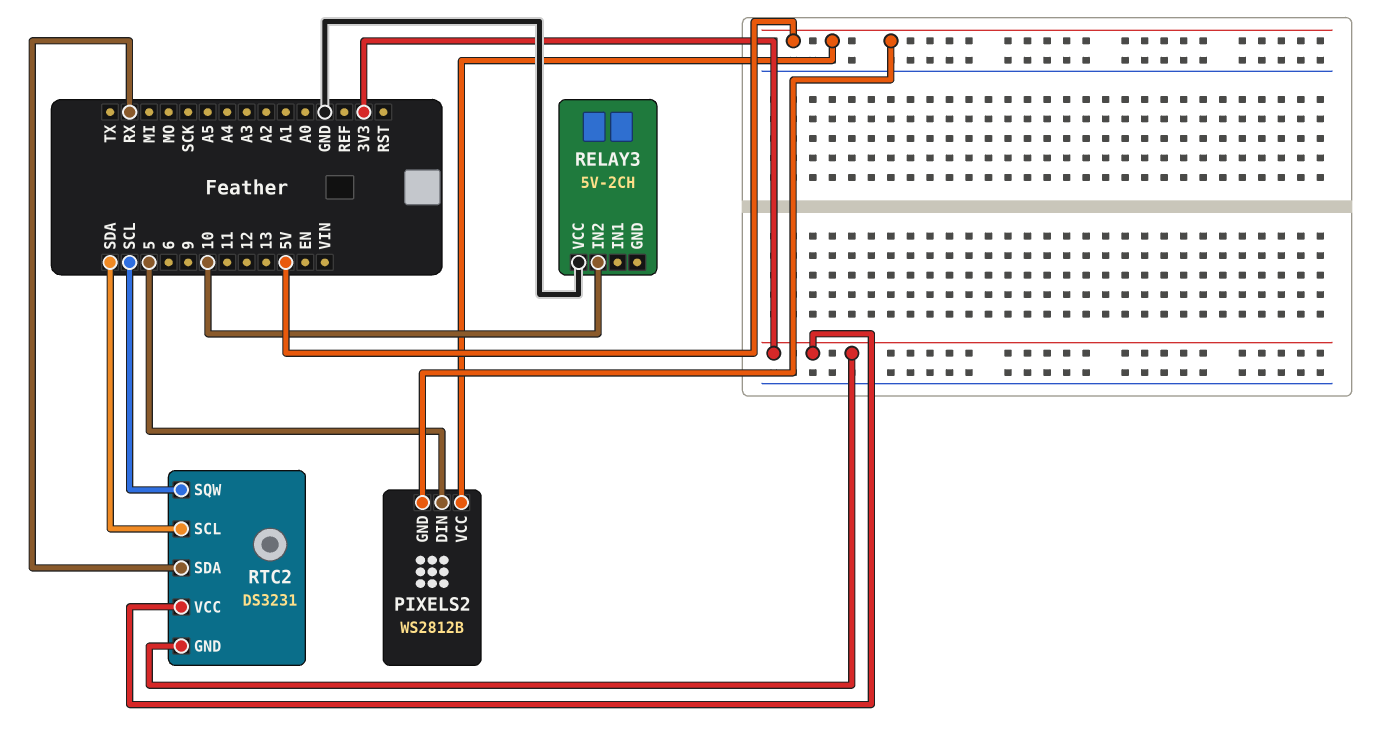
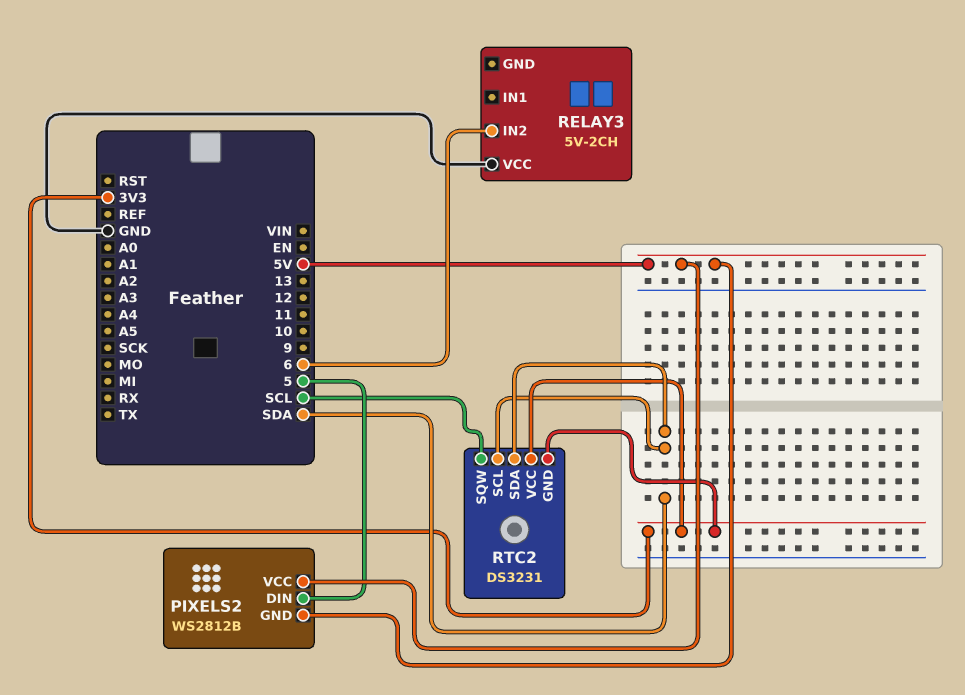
RELAY3 pin IN2: 10 -> 6
RTC2 pin SDA: RX -> SDA

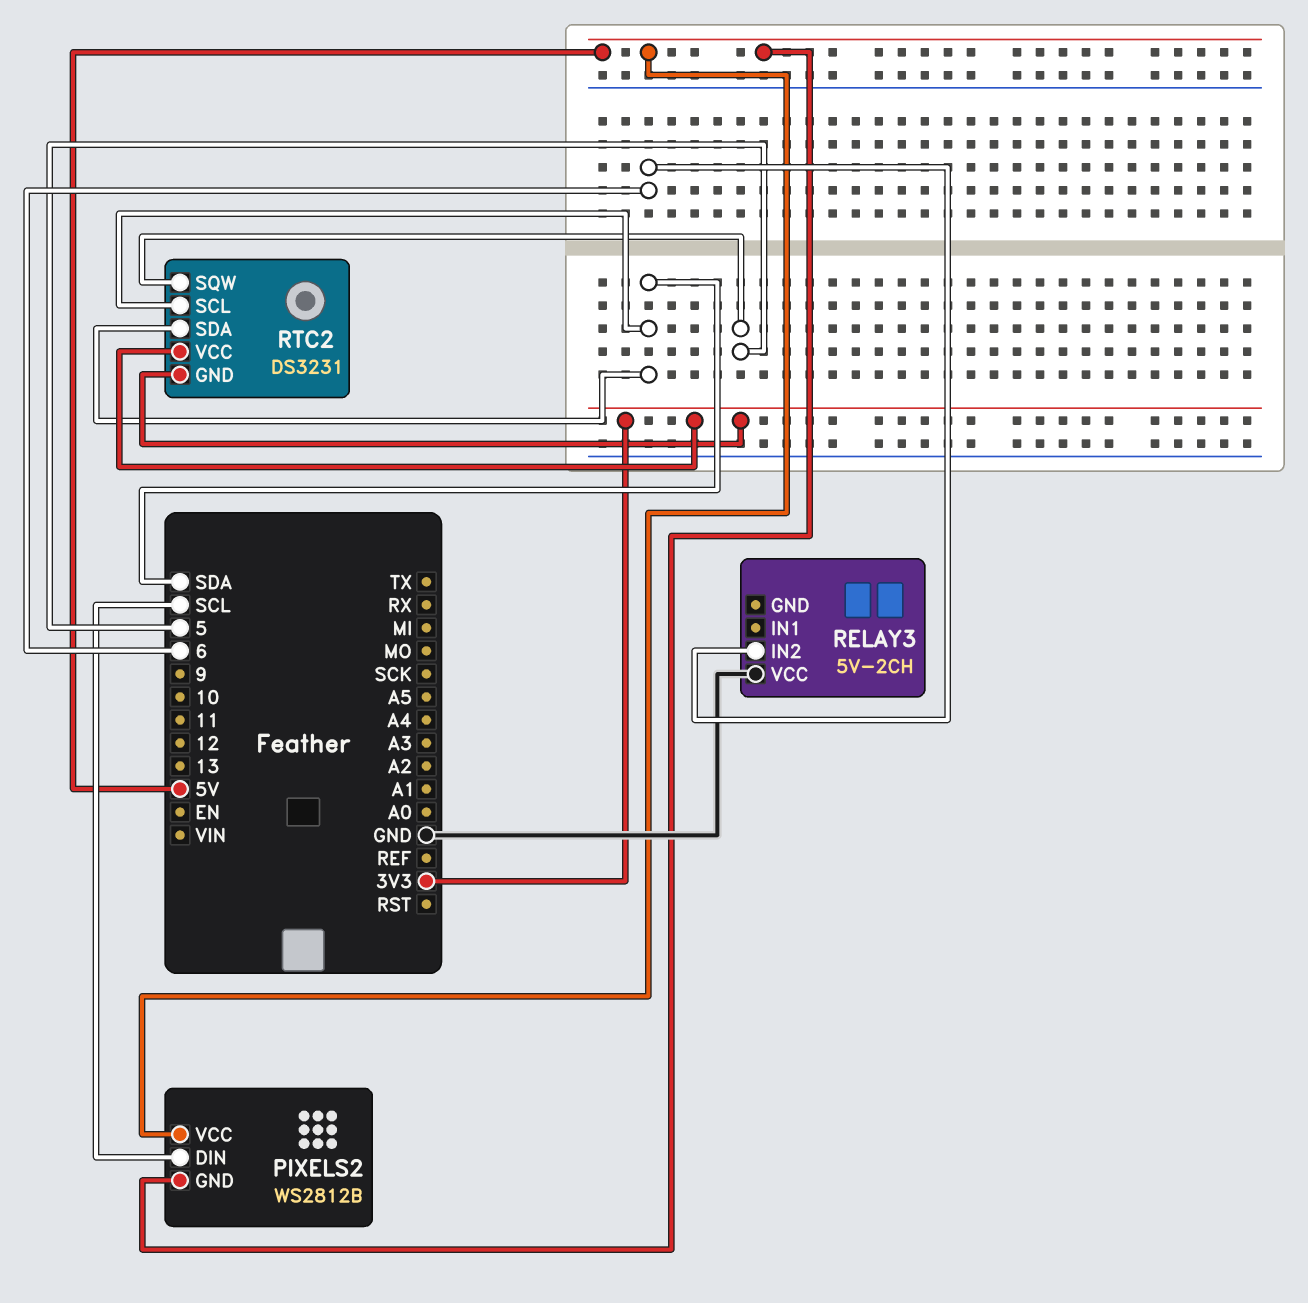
PIXELS2 pin DIN: 5 -> SCL
RTC2 pin SQW: SCL -> 5

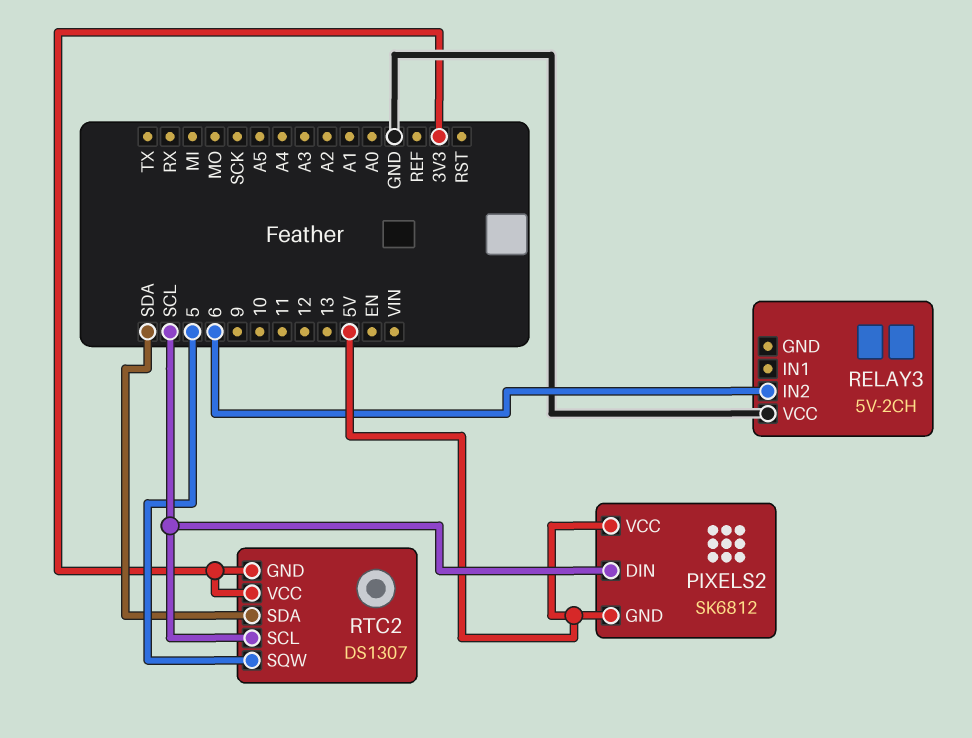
PIXELS2: WS2812B -> SK6812
RTC2: DS3231 -> DS1307
RTC2 pin SCL: SDA -> SCL

